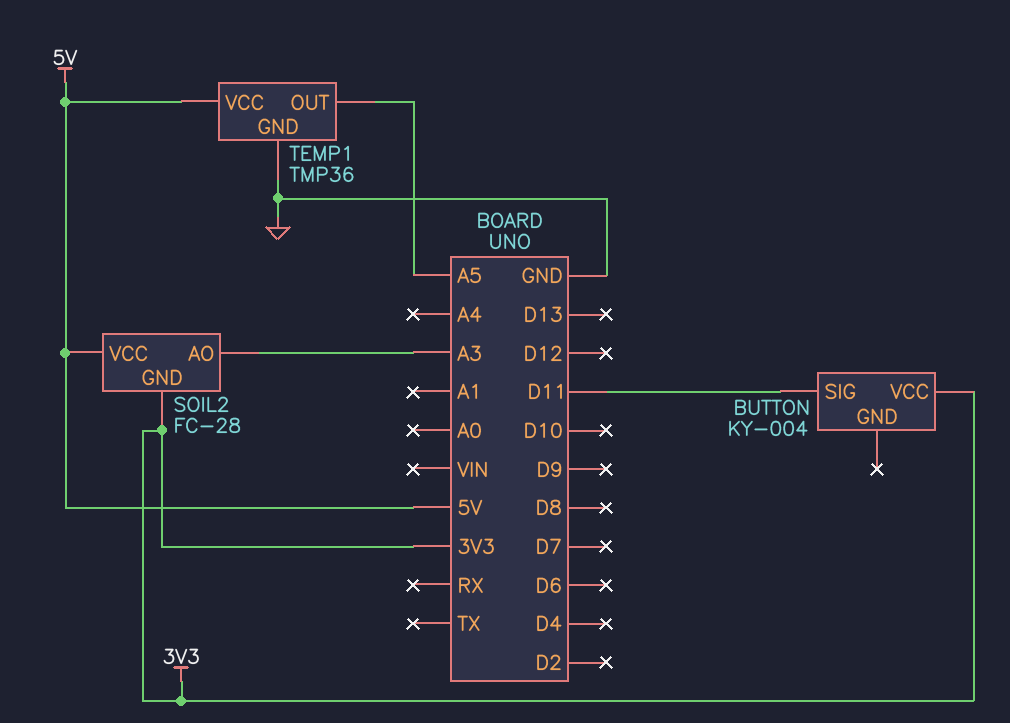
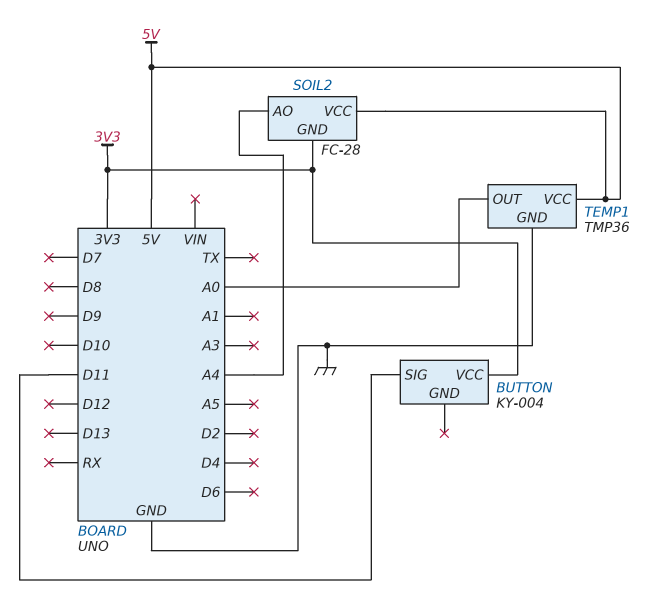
SOIL2 pin AO: A3 -> A4
TEMP1 pin OUT: A5 -> A0

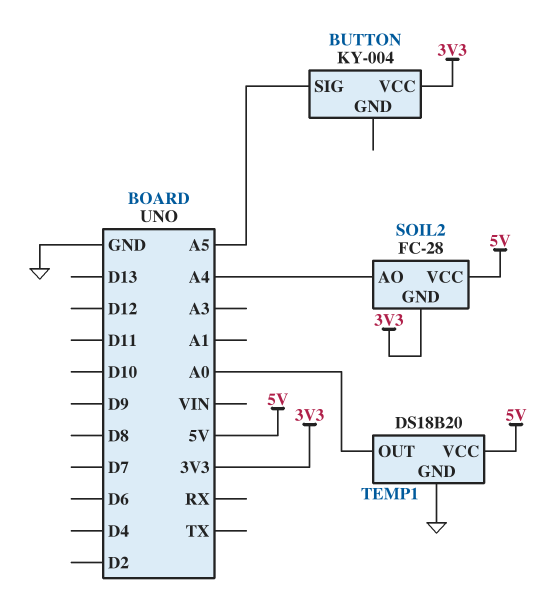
BUTTON pin SIG: D11 -> A5
TEMP1: TMP36 -> DS18B20

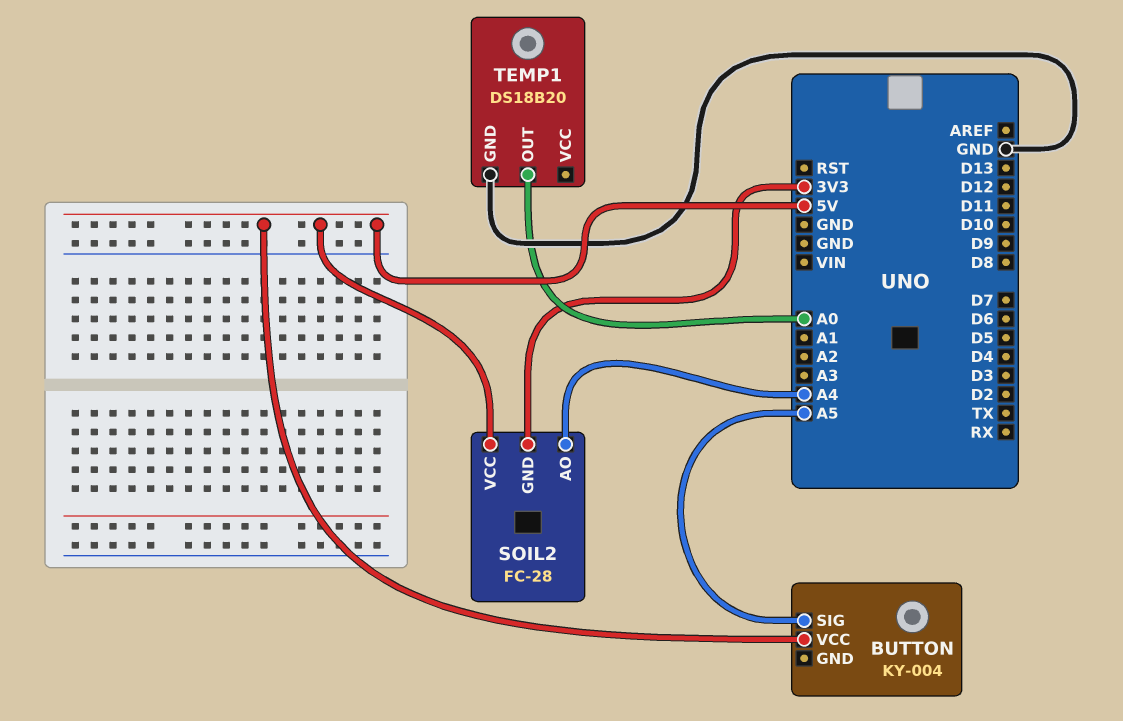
BUTTON pin VCC: 3V3 -> 5V
TEMP1 pin VCC: 5V -> none

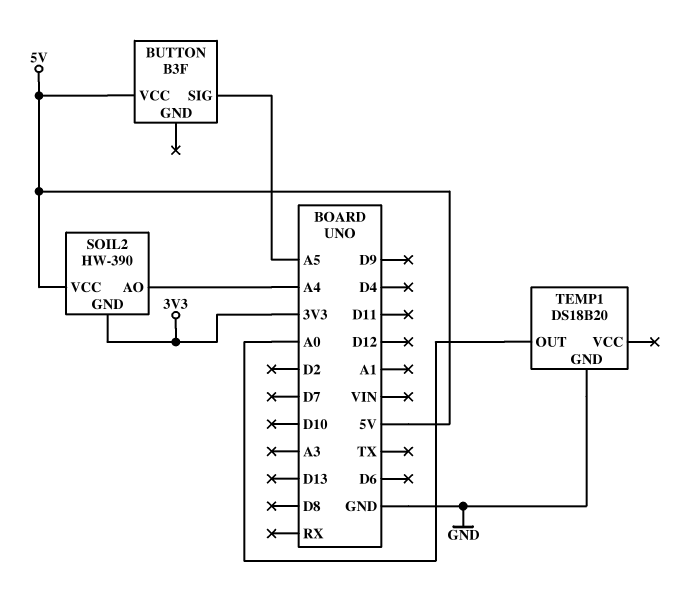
BUTTON: KY-004 -> B3F
SOIL2: FC-28 -> HW-390

